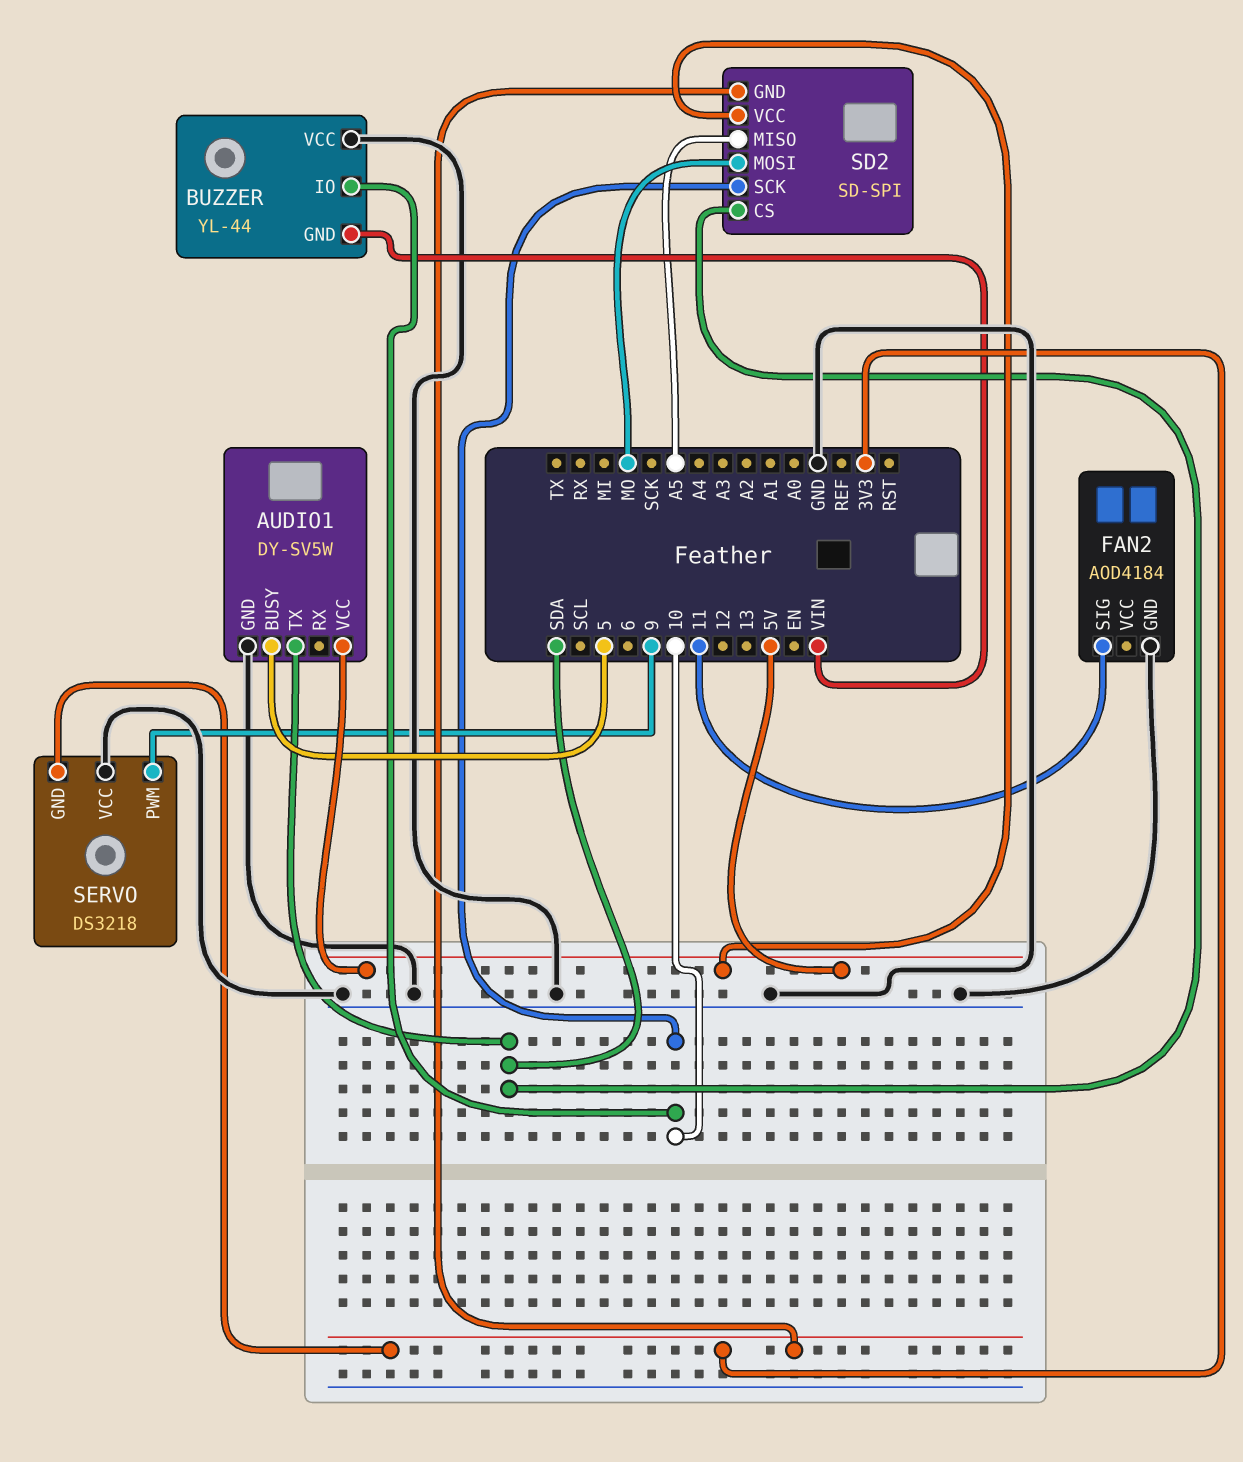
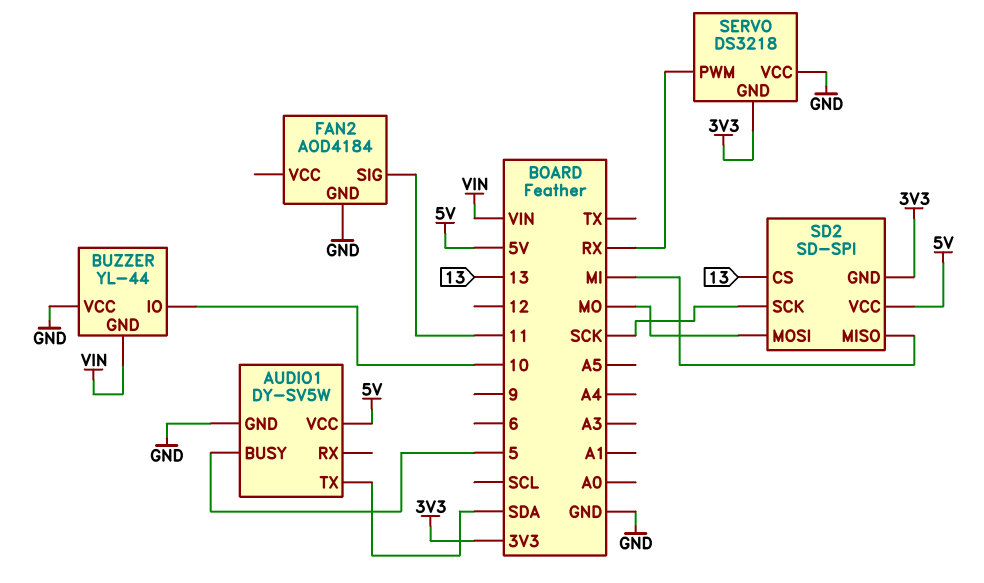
SD2 pin CS: SDA -> 13
SD2 pin MISO: A5 -> MI
SD2 pin SCK: 10 -> SCK
SERVO pin PWM: 9 -> RX

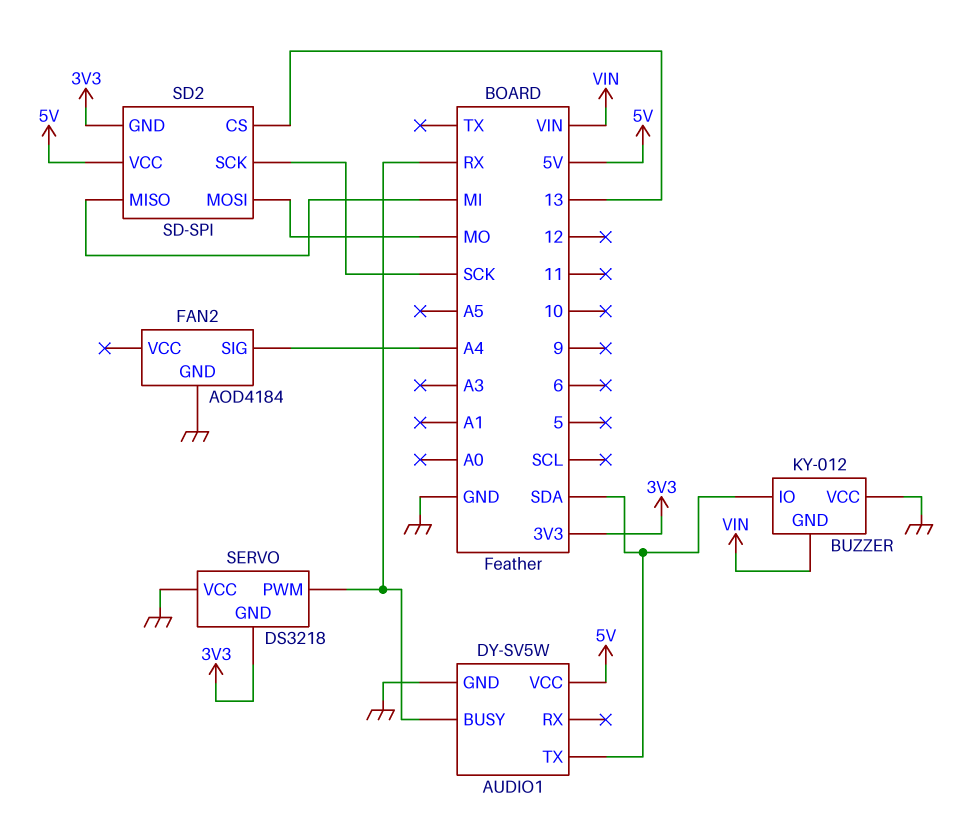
AUDIO1 pin BUSY: 5 -> RX
BUZZER: YL-44 -> KY-012
BUZZER pin IO: 10 -> SDA
FAN2 pin SIG: 11 -> A4

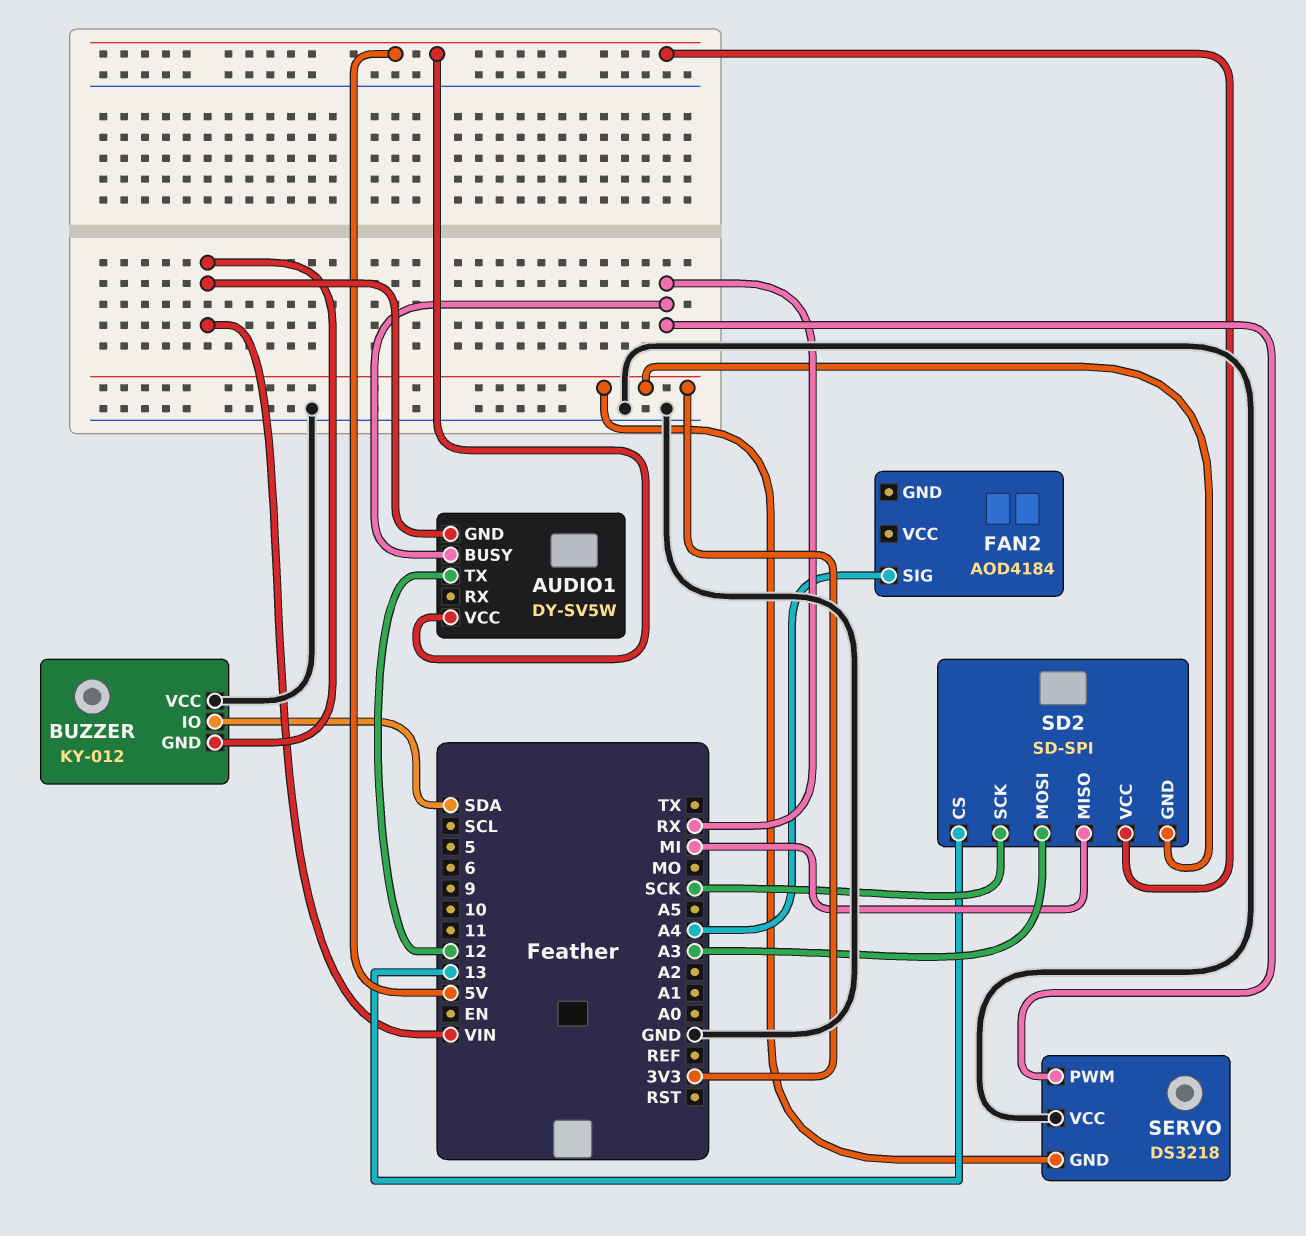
AUDIO1 pin GND: GND -> VIN
AUDIO1 pin TX: SDA -> 12
FAN2 pin GND: GND -> none
SD2 pin MOSI: MO -> A3

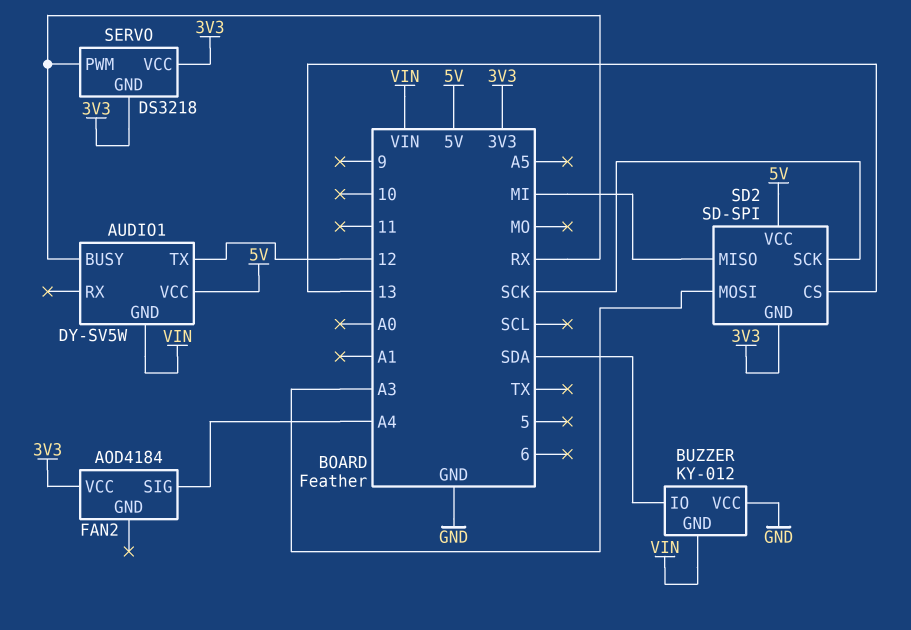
FAN2 pin VCC: none -> 3V3
SERVO pin VCC: GND -> 3V3

